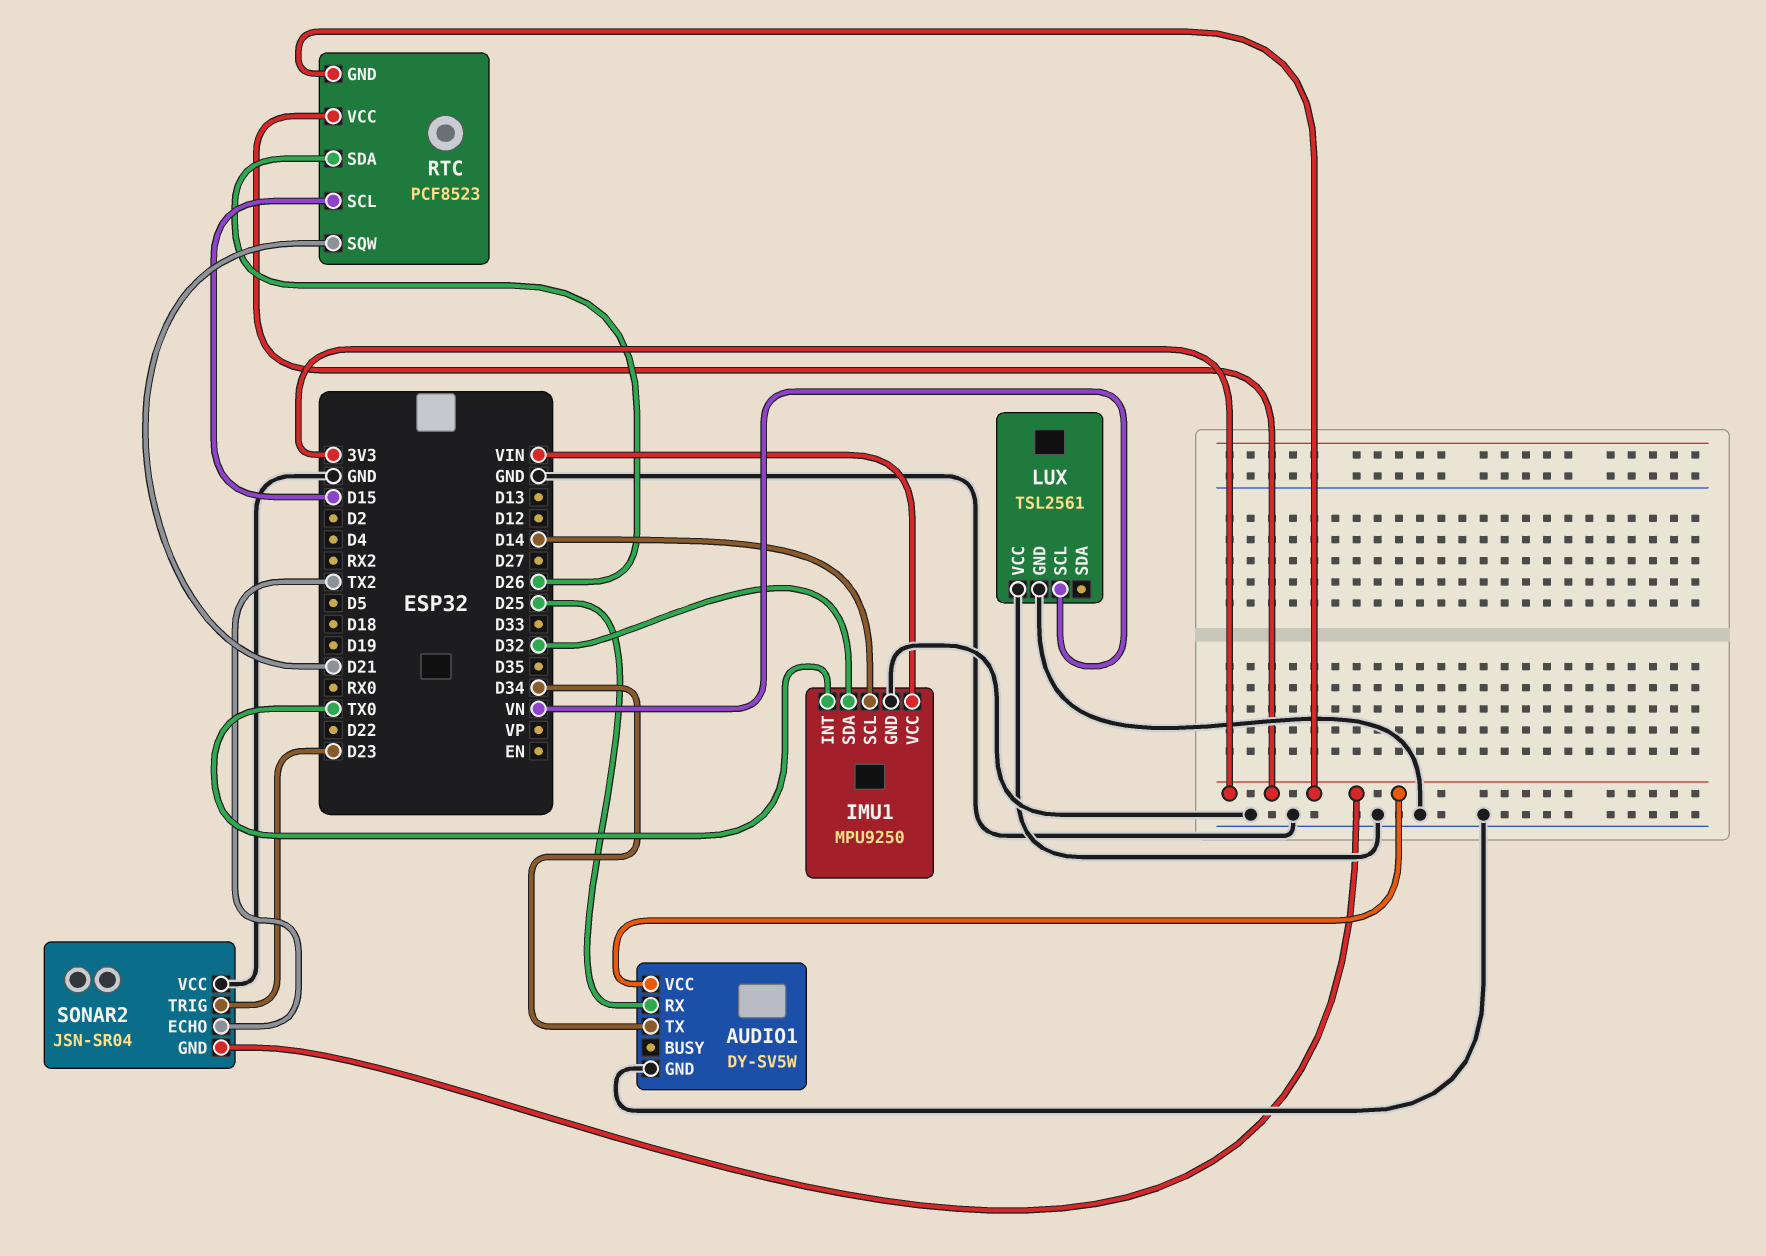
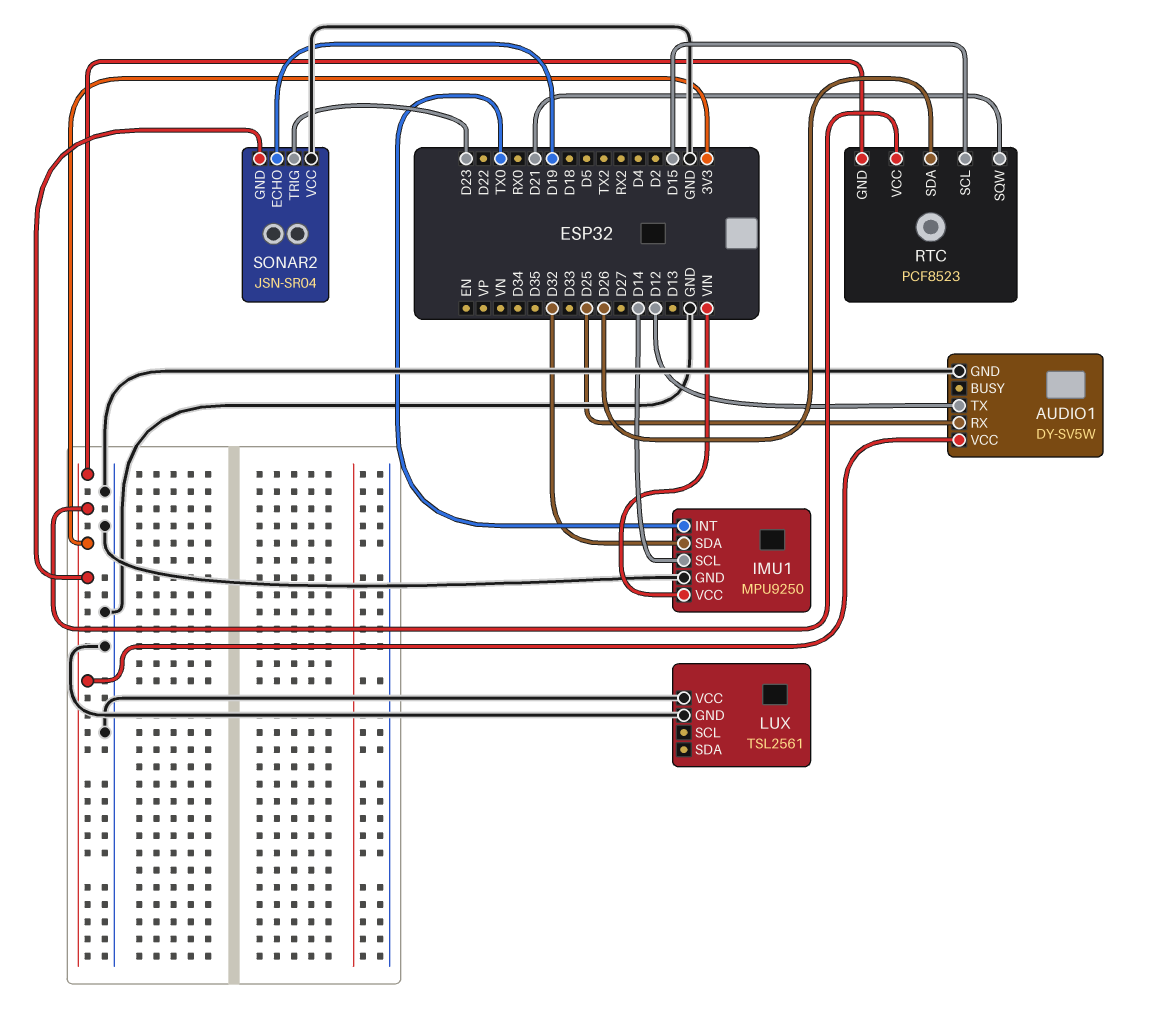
AUDIO1 pin TX: D34 -> D12
LUX pin SCL: VN -> none
SONAR2 pin ECHO: TX2 -> D19

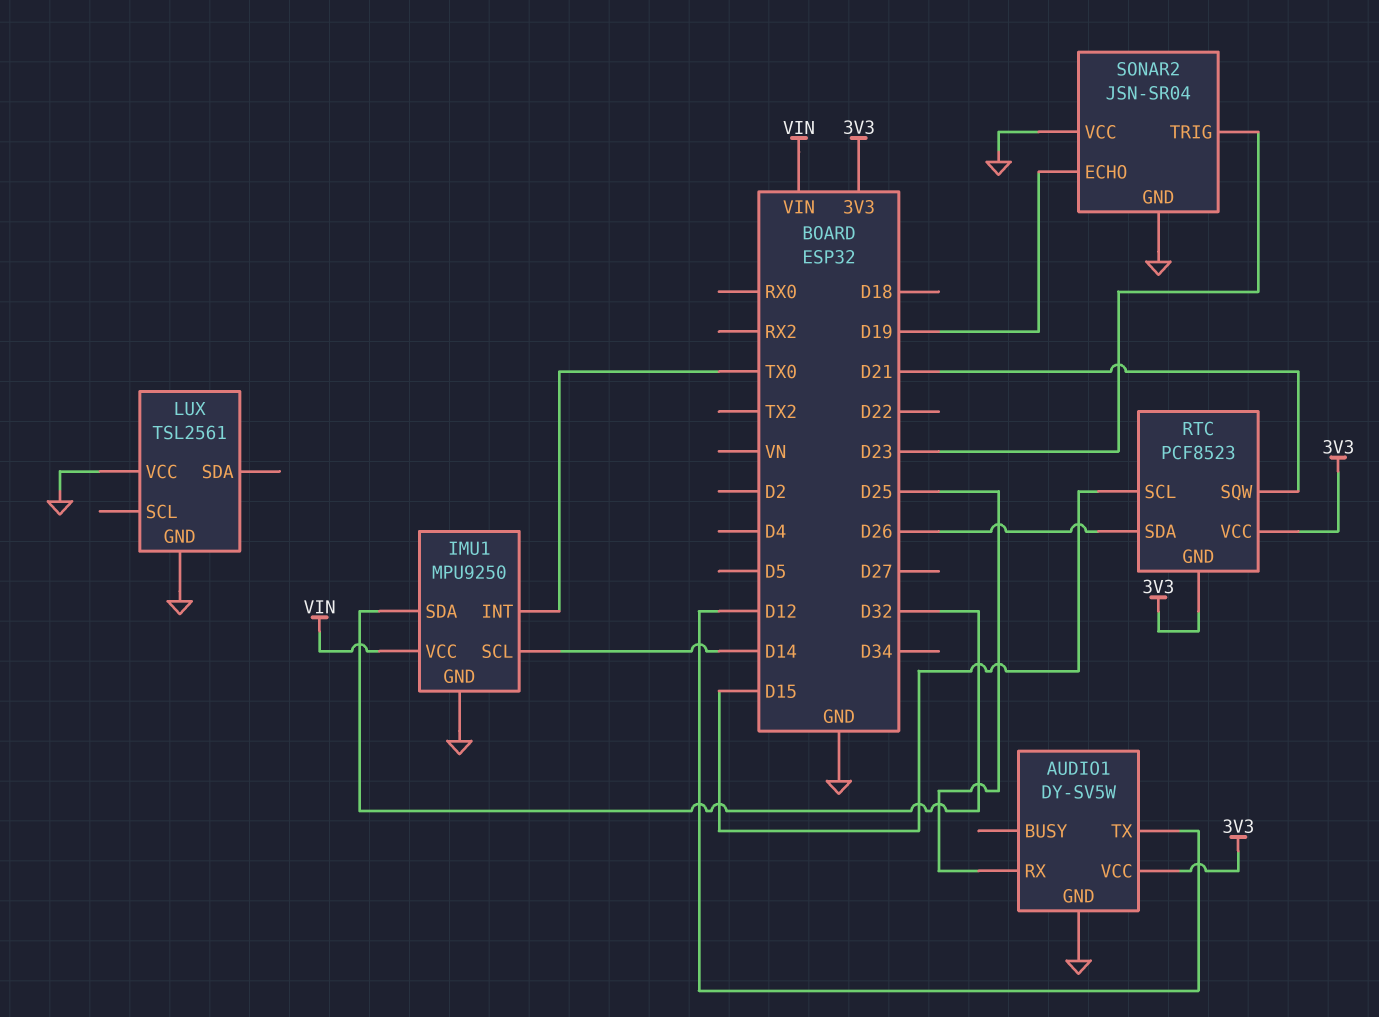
SONAR2 pin GND: 3V3 -> GND

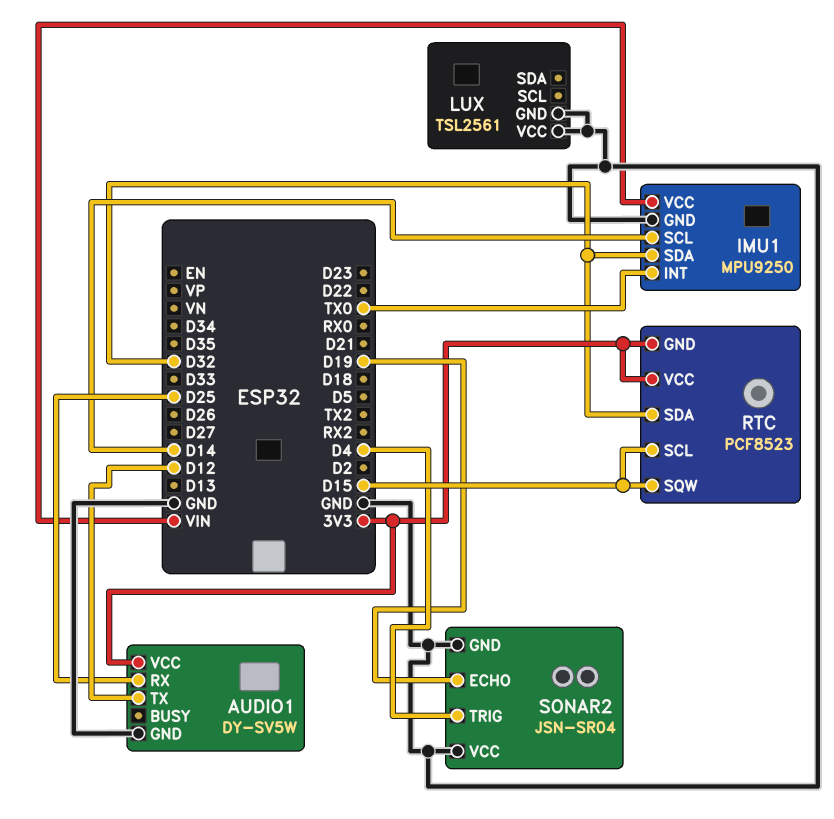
RTC pin SDA: D26 -> D32
RTC pin SQW: D21 -> D15
SONAR2 pin TRIG: D23 -> D4

